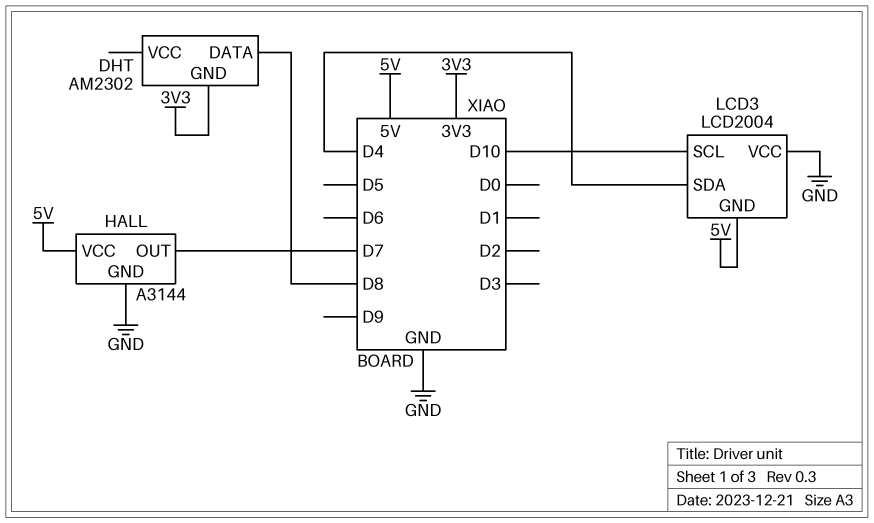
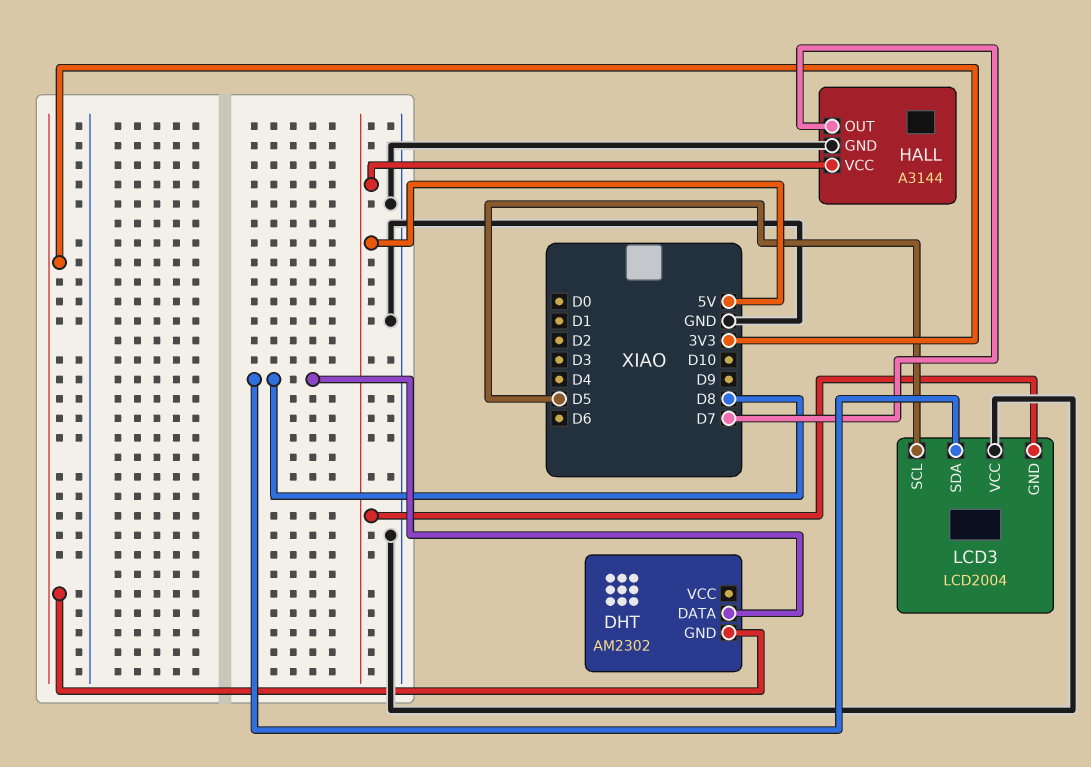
LCD3 pin SCL: D10 -> D5
LCD3 pin SDA: D4 -> D8

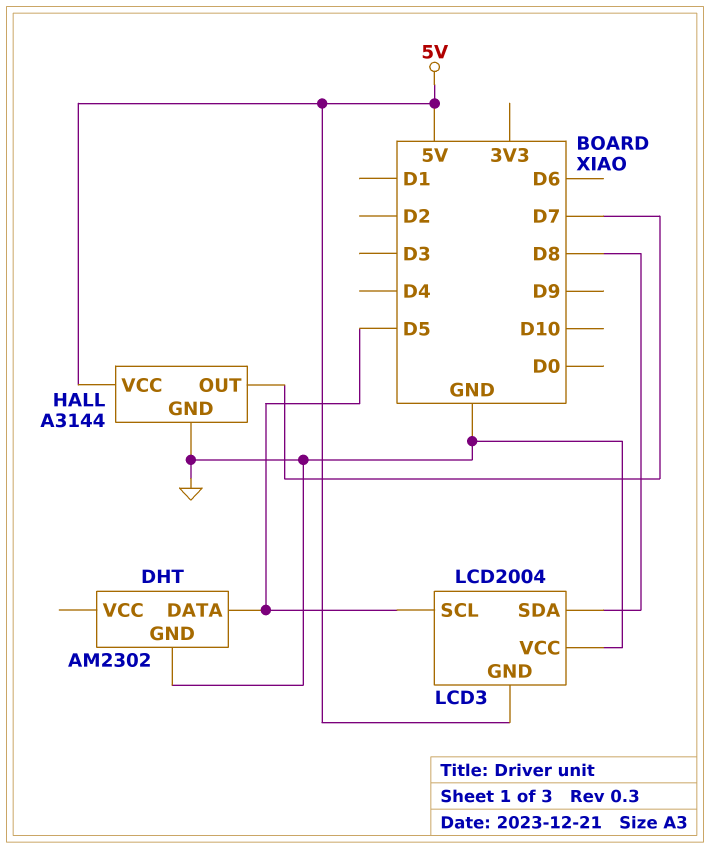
DHT pin DATA: D8 -> D5
DHT pin GND: 3V3 -> GND

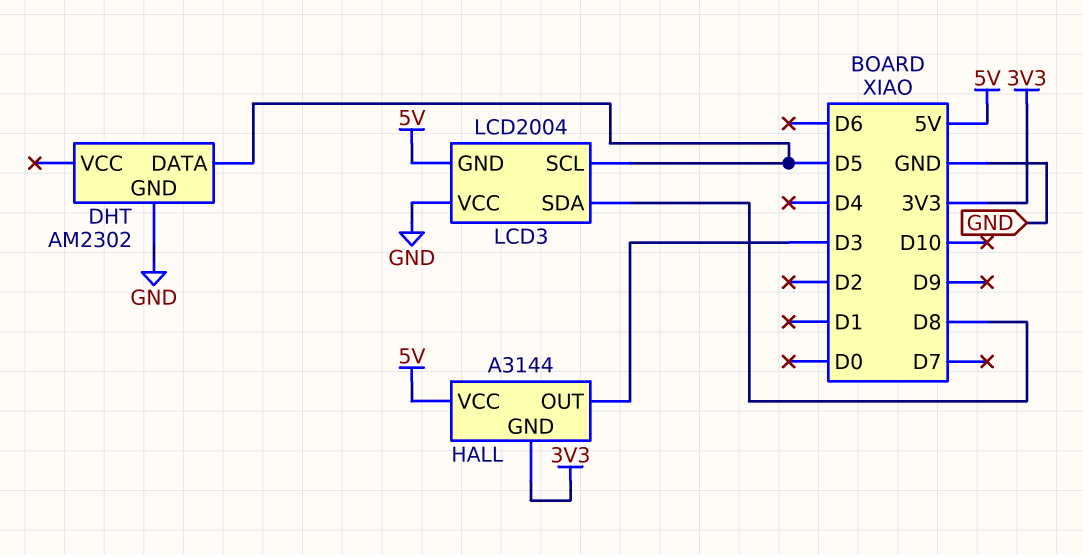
HALL pin GND: GND -> 3V3
HALL pin OUT: D7 -> D3

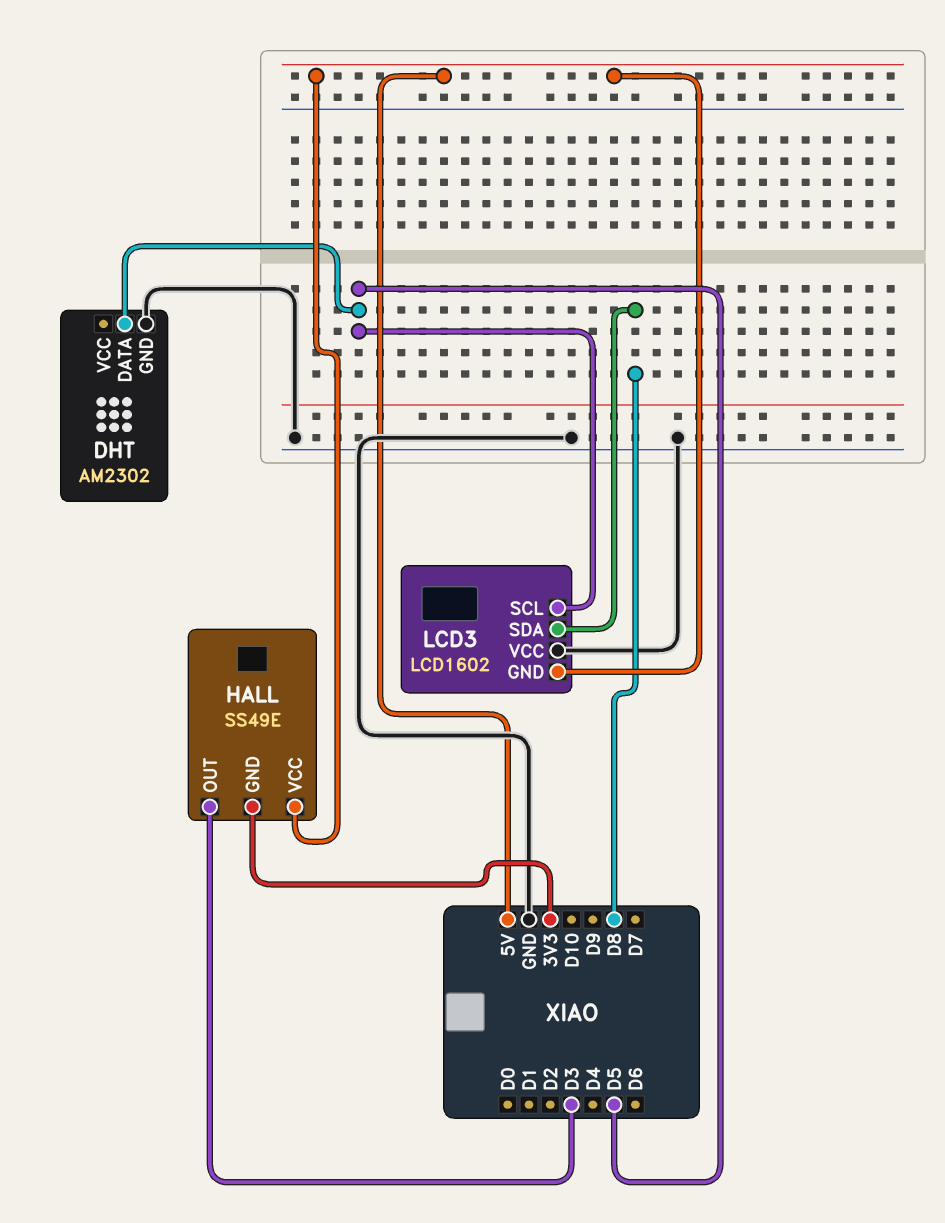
HALL: A3144 -> SS49E
LCD3: LCD2004 -> LCD1602

